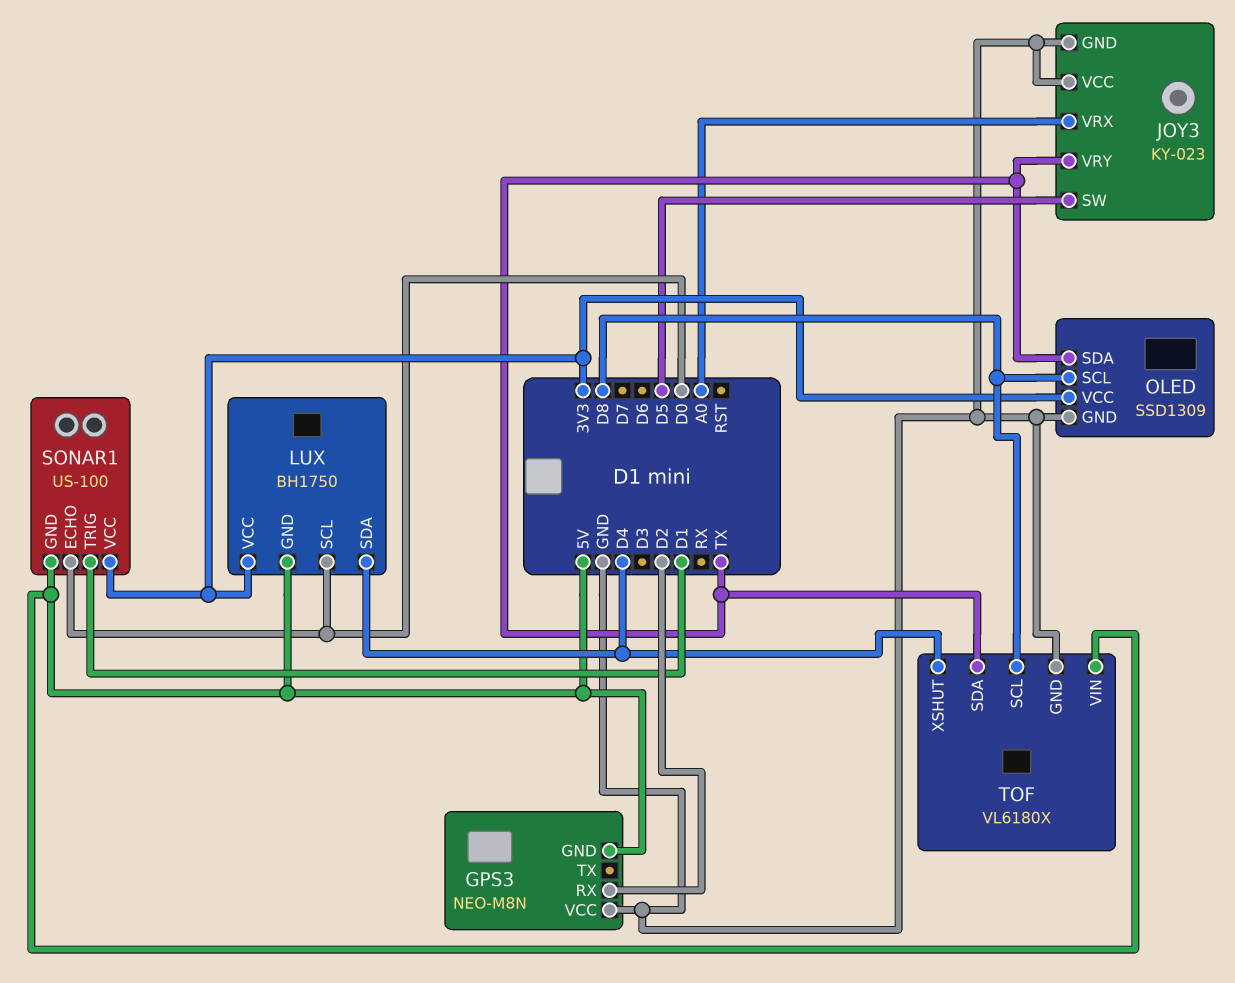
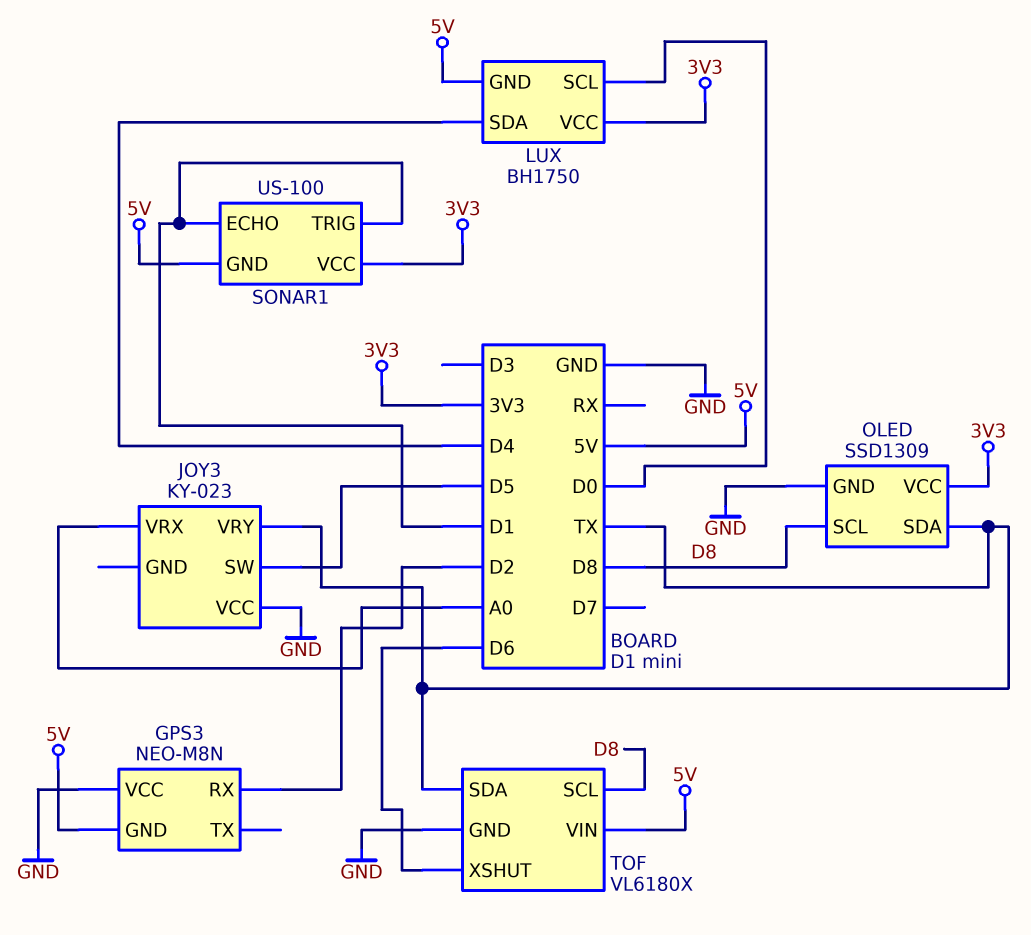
JOY3 pin GND: GND -> none
SONAR1 pin ECHO: D0 -> D1
TOF pin XSHUT: D4 -> D6

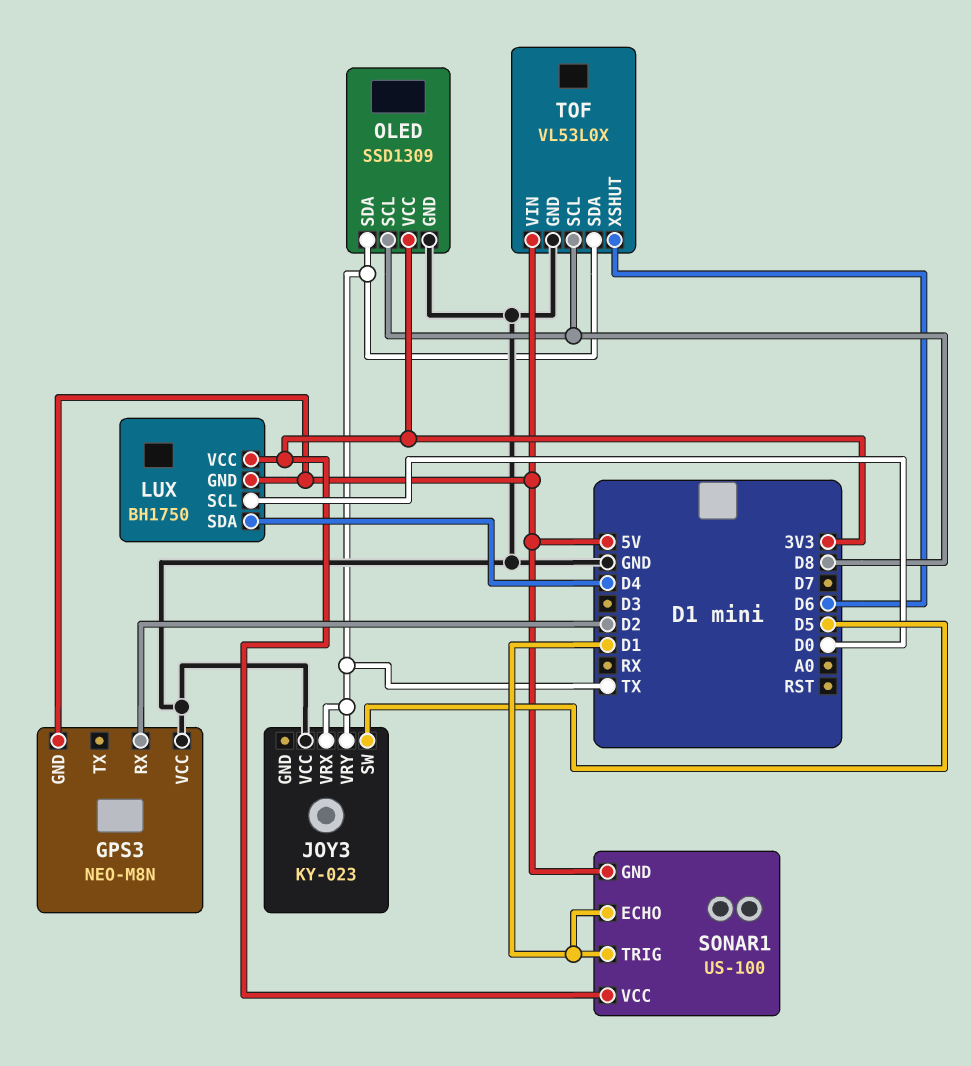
JOY3 pin VRX: A0 -> TX
TOF: VL6180X -> VL53L0X

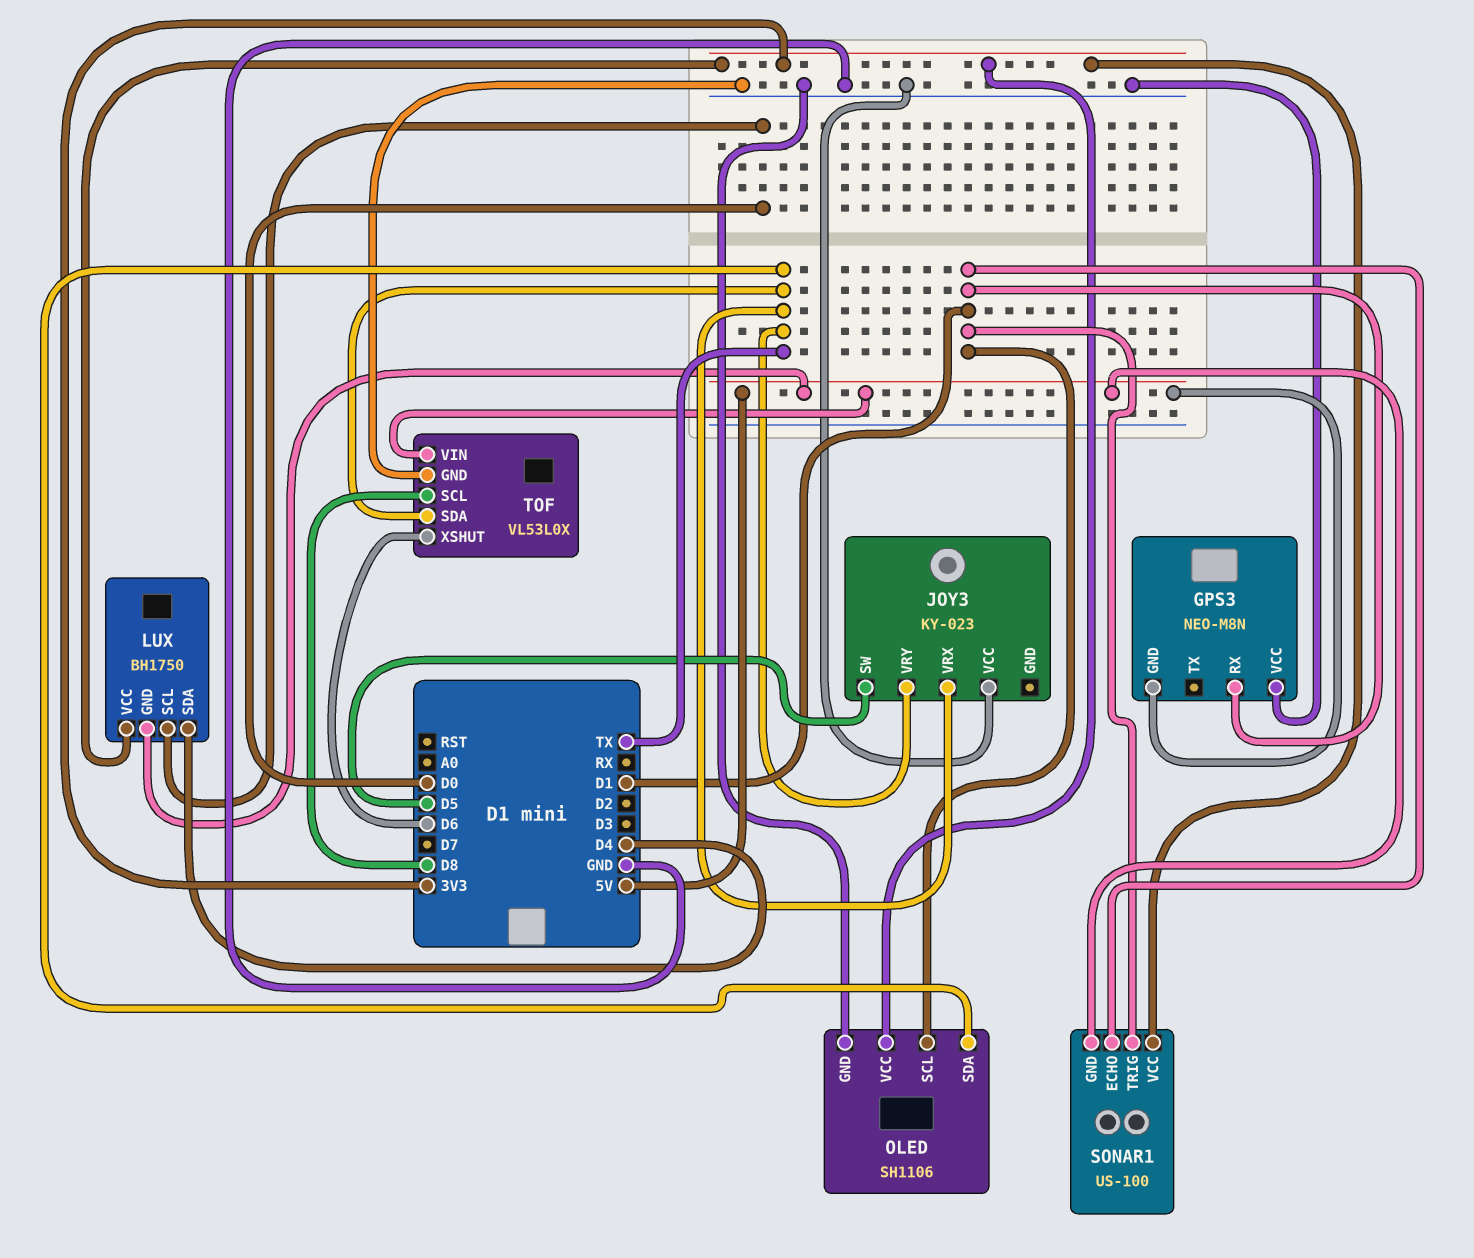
GPS3 pin RX: D2 -> D1
OLED: SSD1309 -> SH1106
OLED pin SCL: D8 -> D1

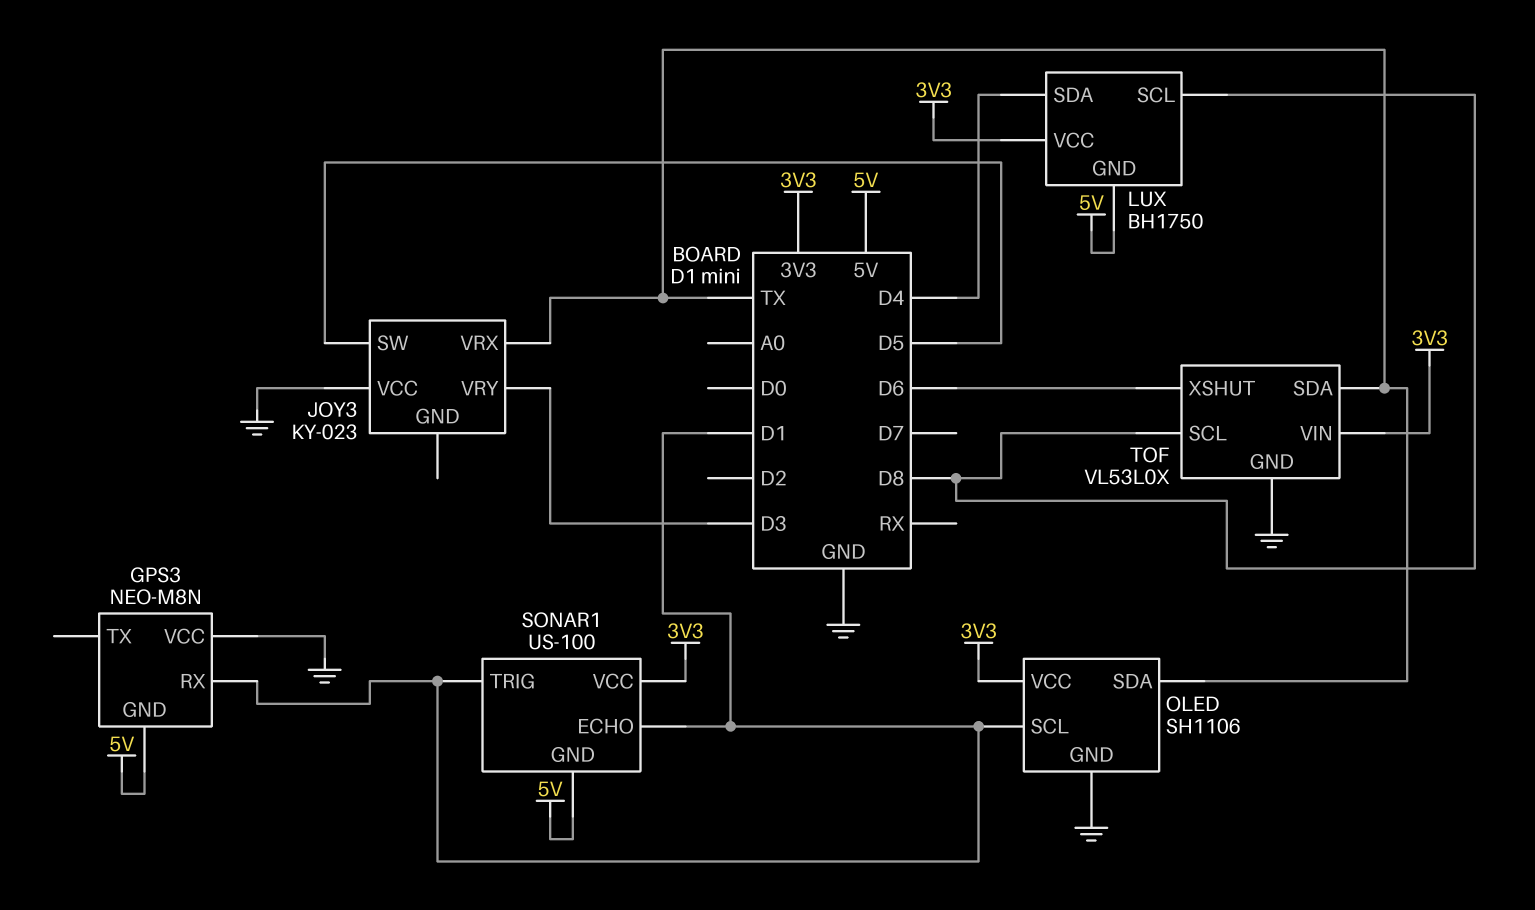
JOY3 pin VRY: TX -> D3
LUX pin SCL: D0 -> D8
TOF pin VIN: 5V -> 3V3

